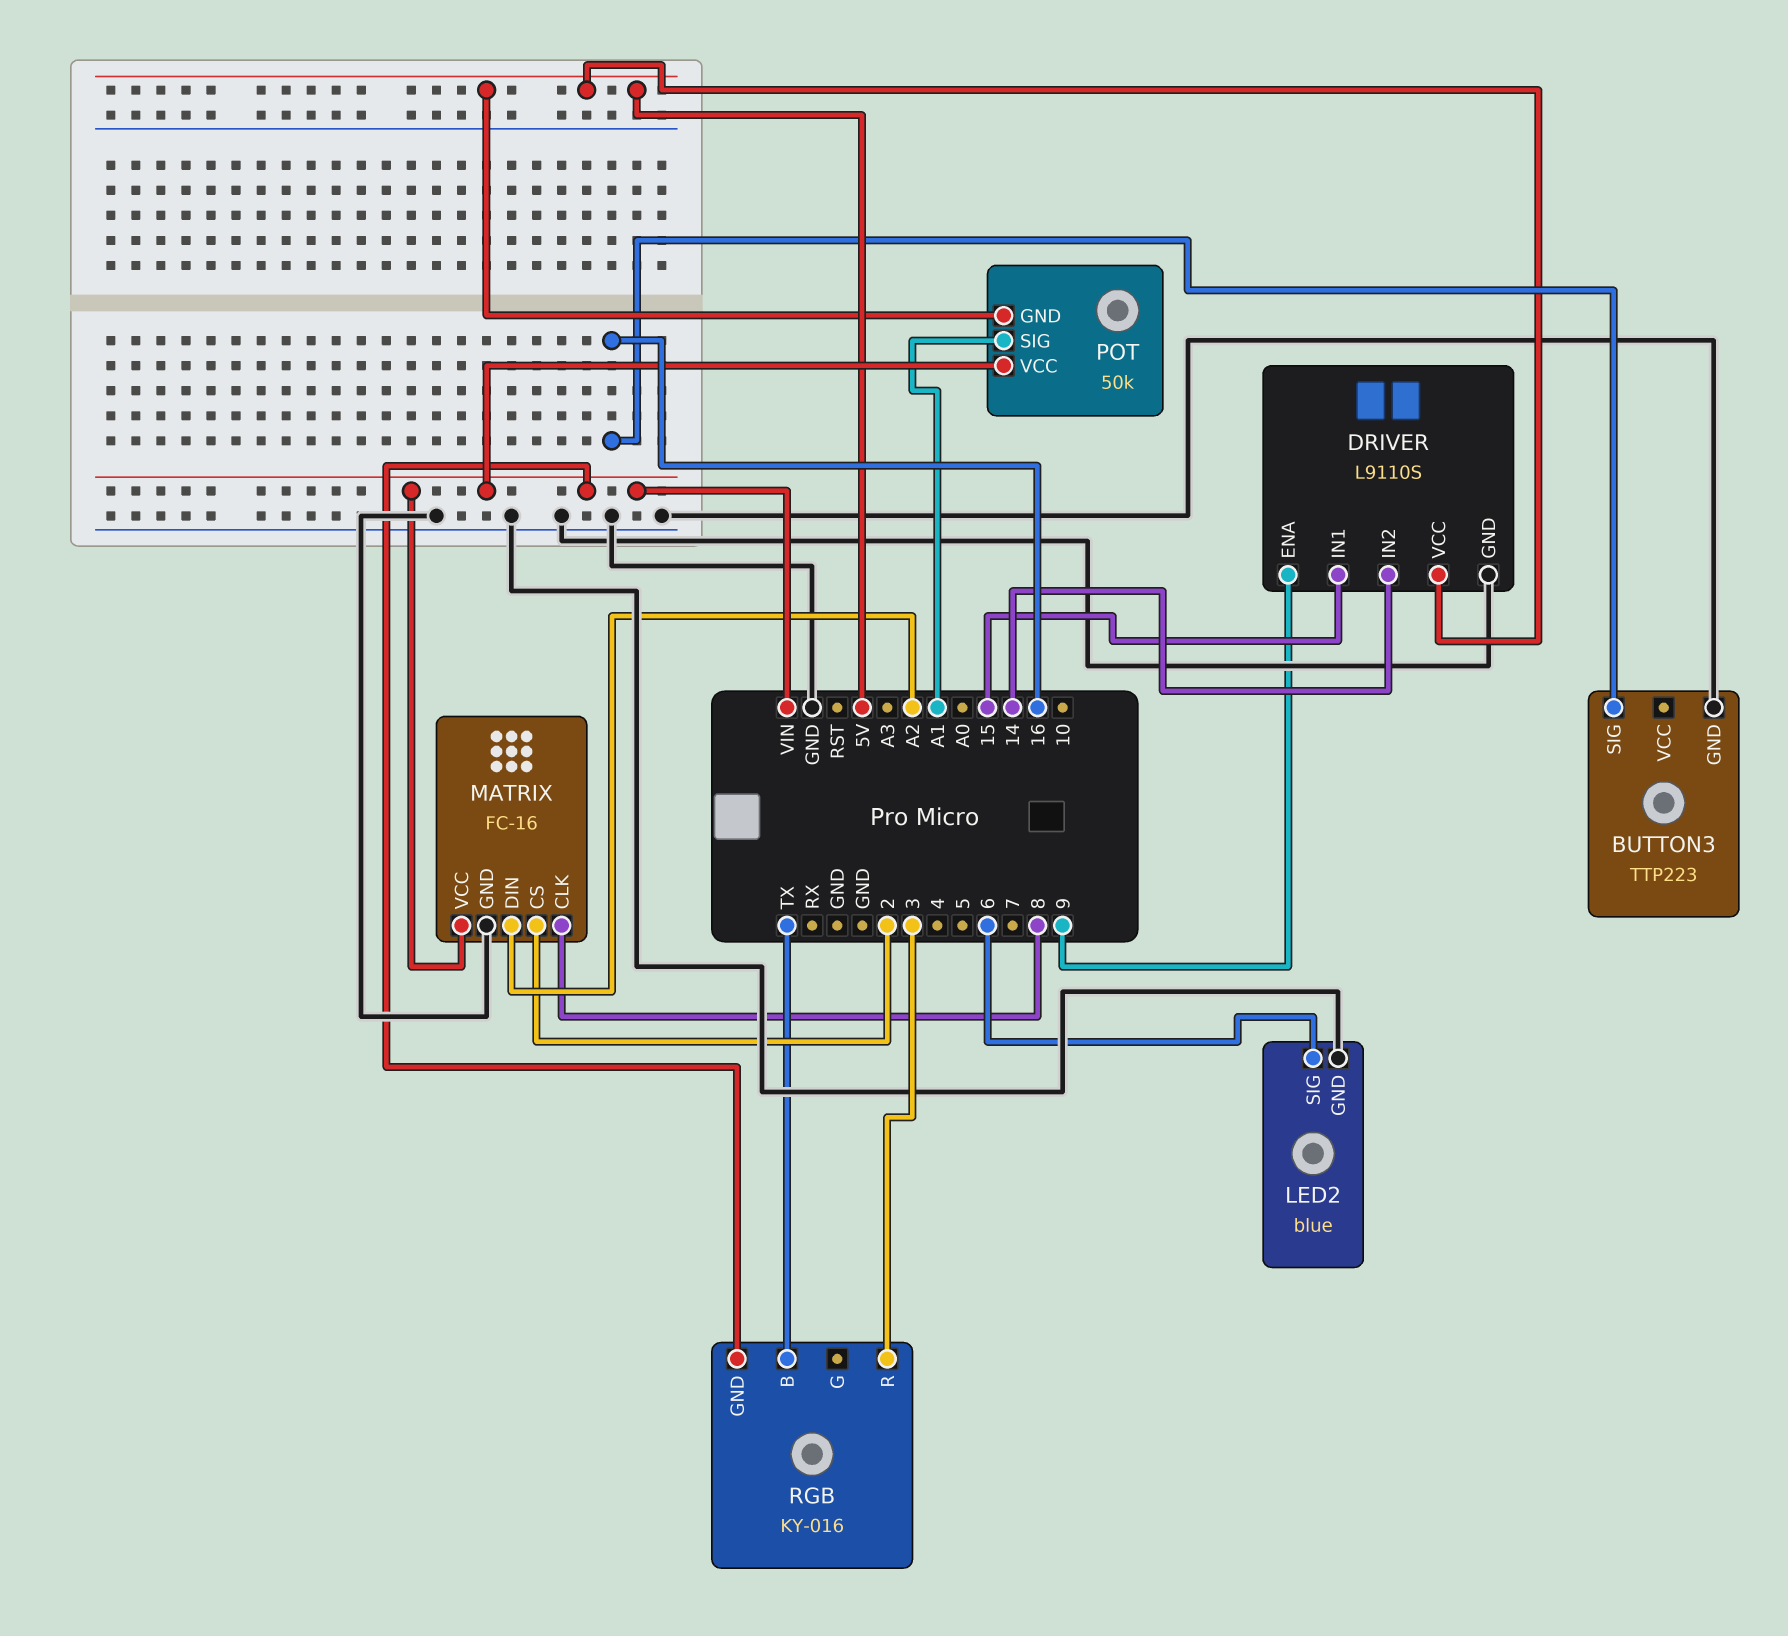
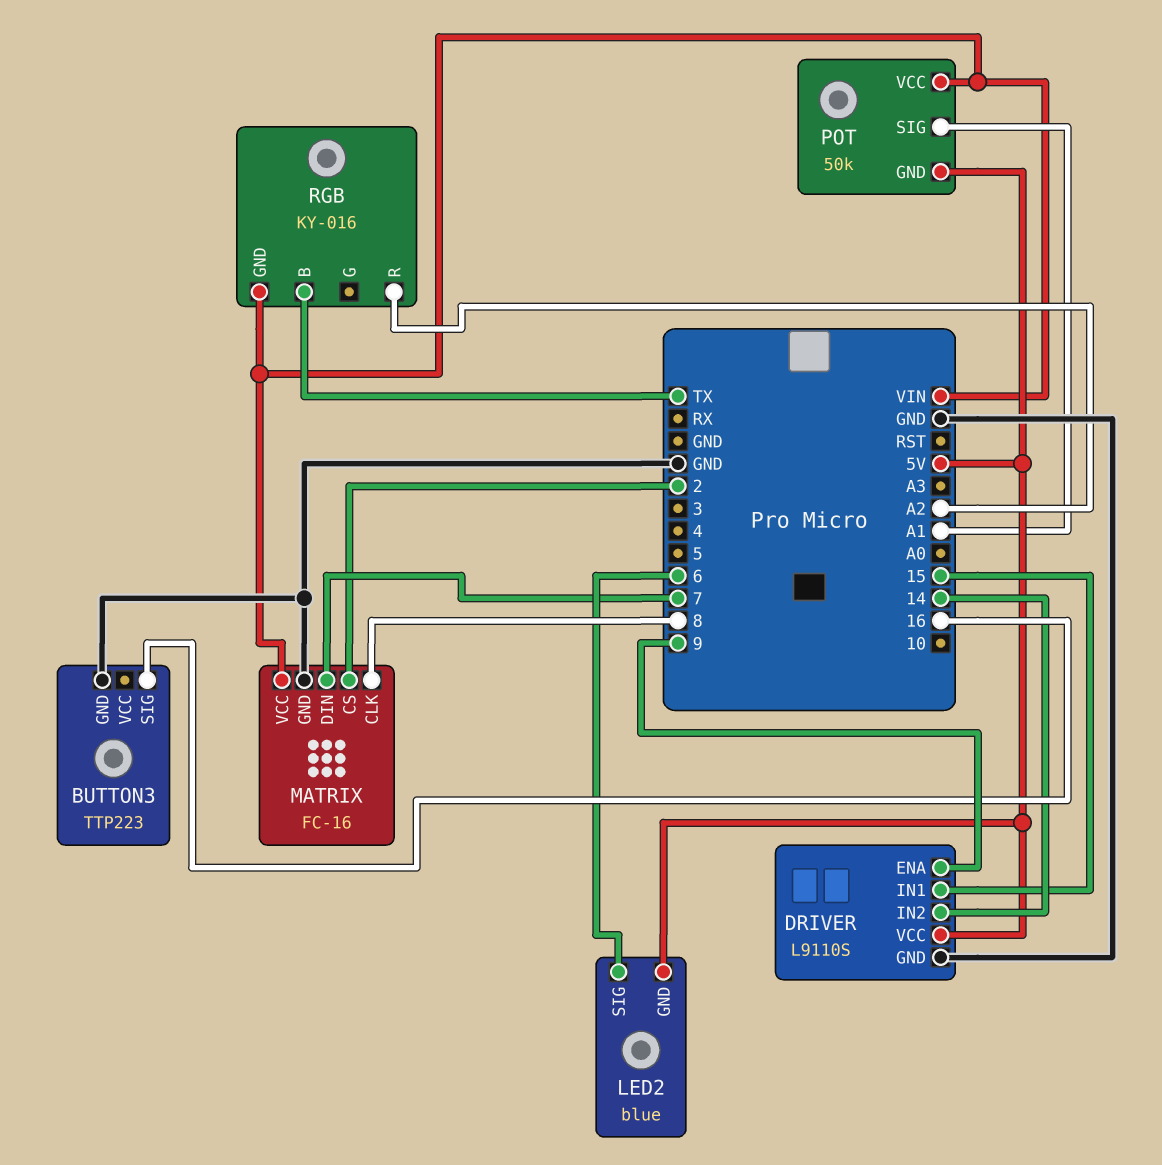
LED2 pin GND: GND -> 5V
MATRIX pin DIN: A2 -> 7
RGB pin R: 3 -> A2

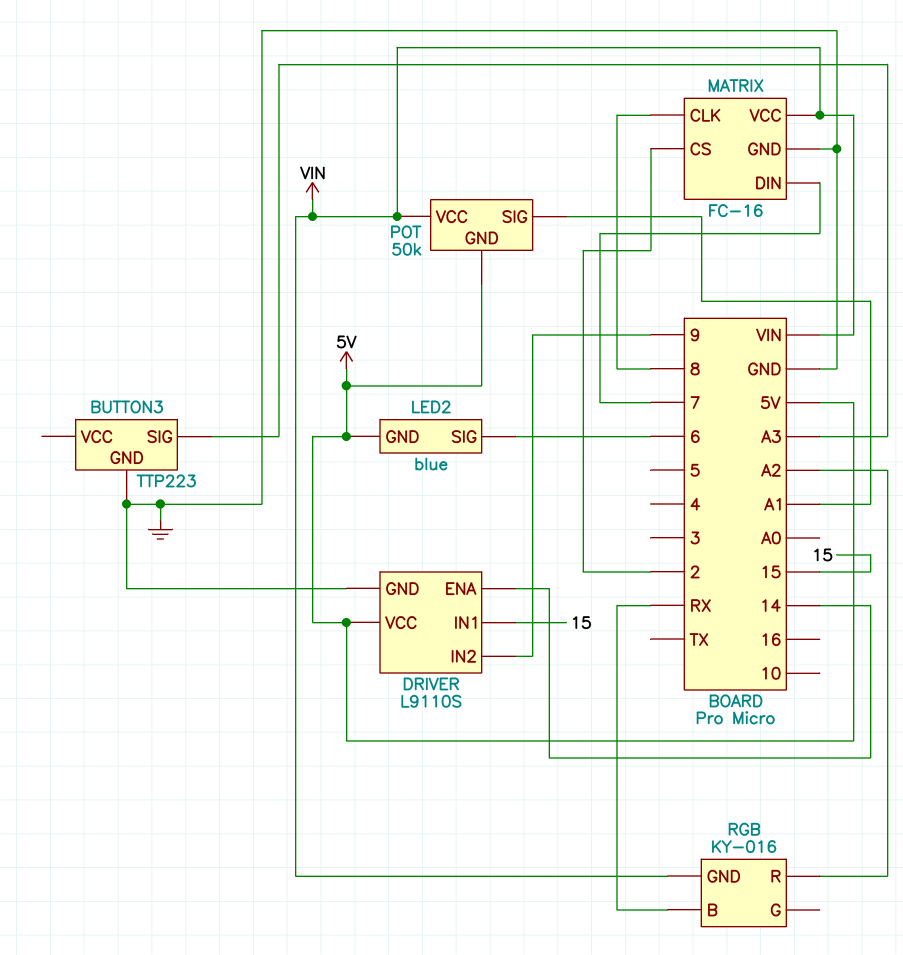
BUTTON3 pin SIG: 16 -> A3
DRIVER pin ENA: 9 -> 14
DRIVER pin IN2: 14 -> 9
RGB pin B: TX -> RX

